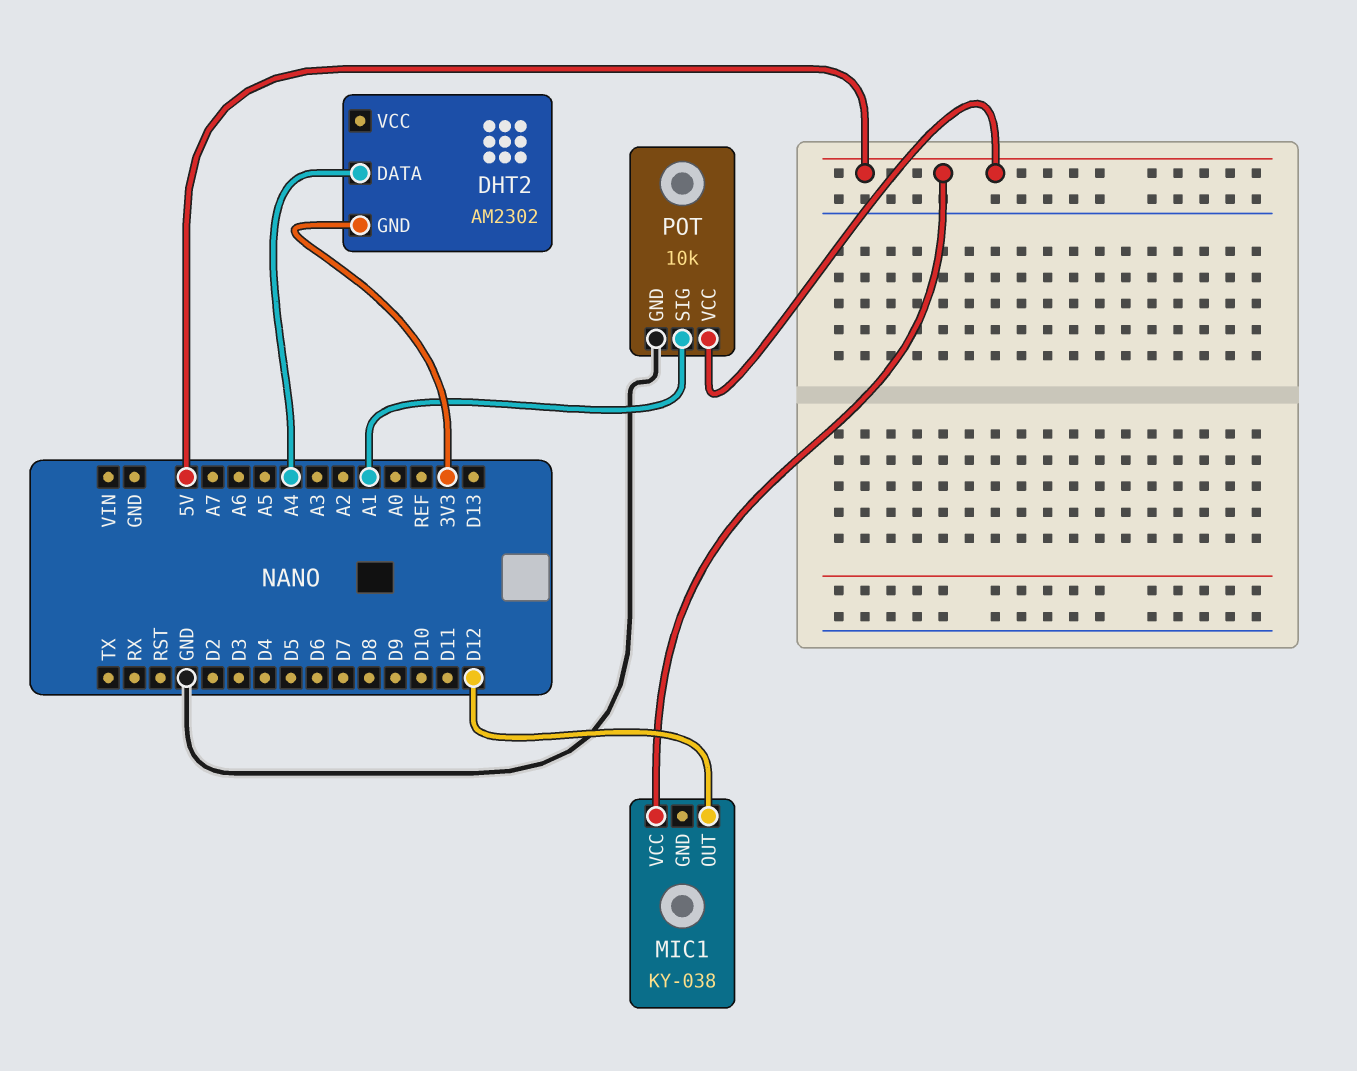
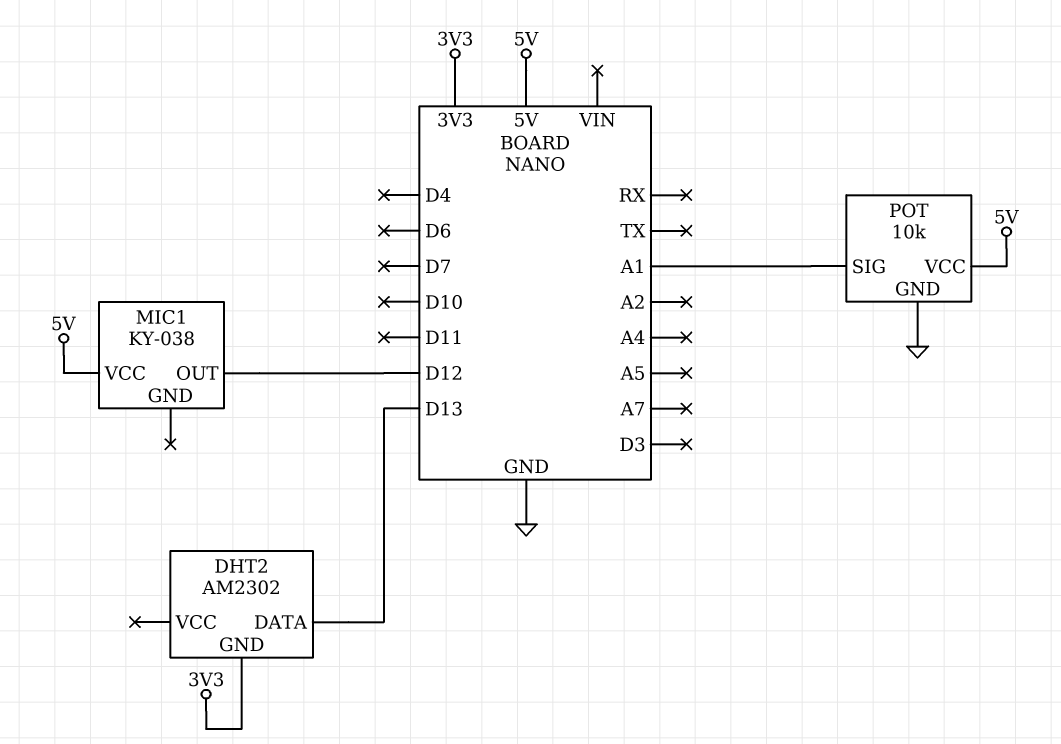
DHT2 pin DATA: A4 -> D13

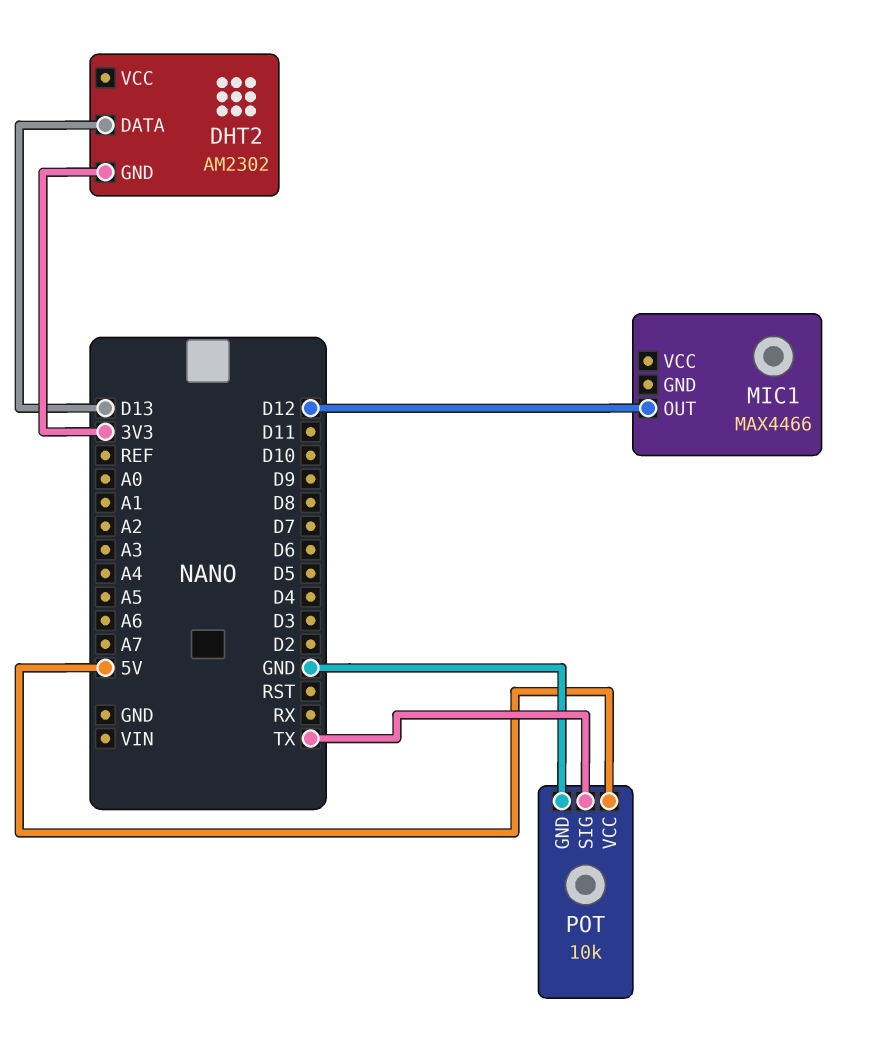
MIC1: KY-038 -> MAX4466
MIC1 pin VCC: 5V -> none
POT pin SIG: A1 -> TX

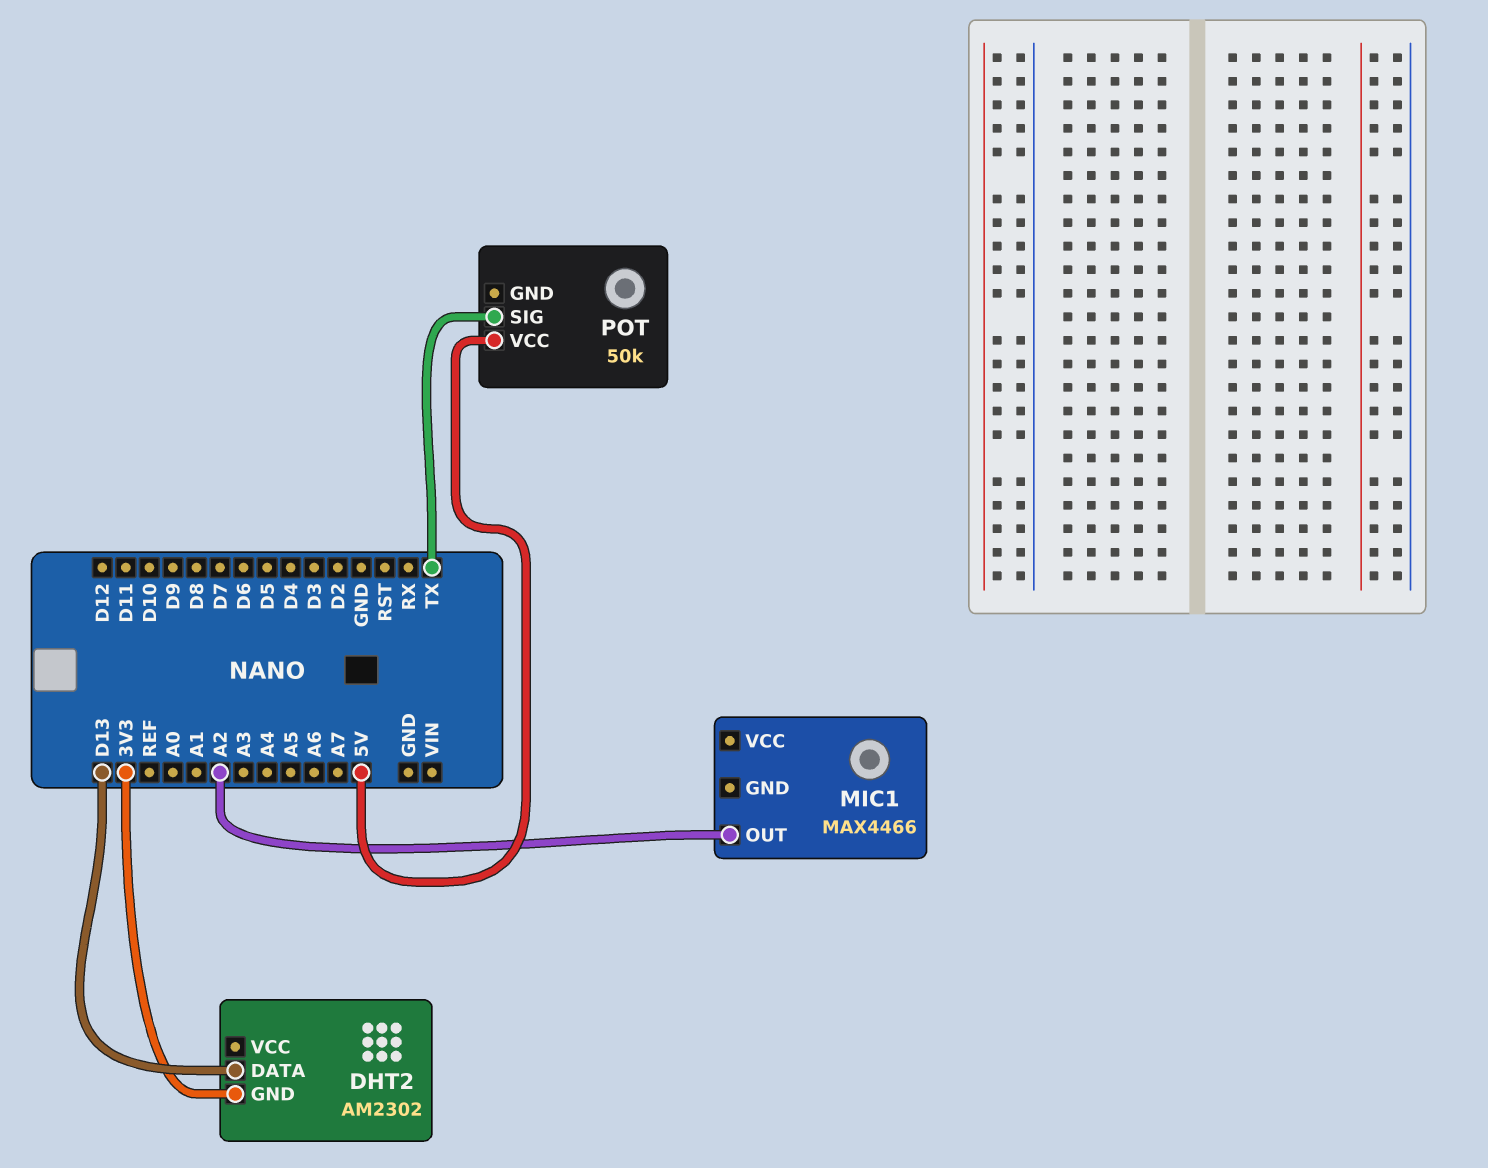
MIC1 pin OUT: D12 -> A2
POT: 10k -> 50k
POT pin GND: GND -> none

